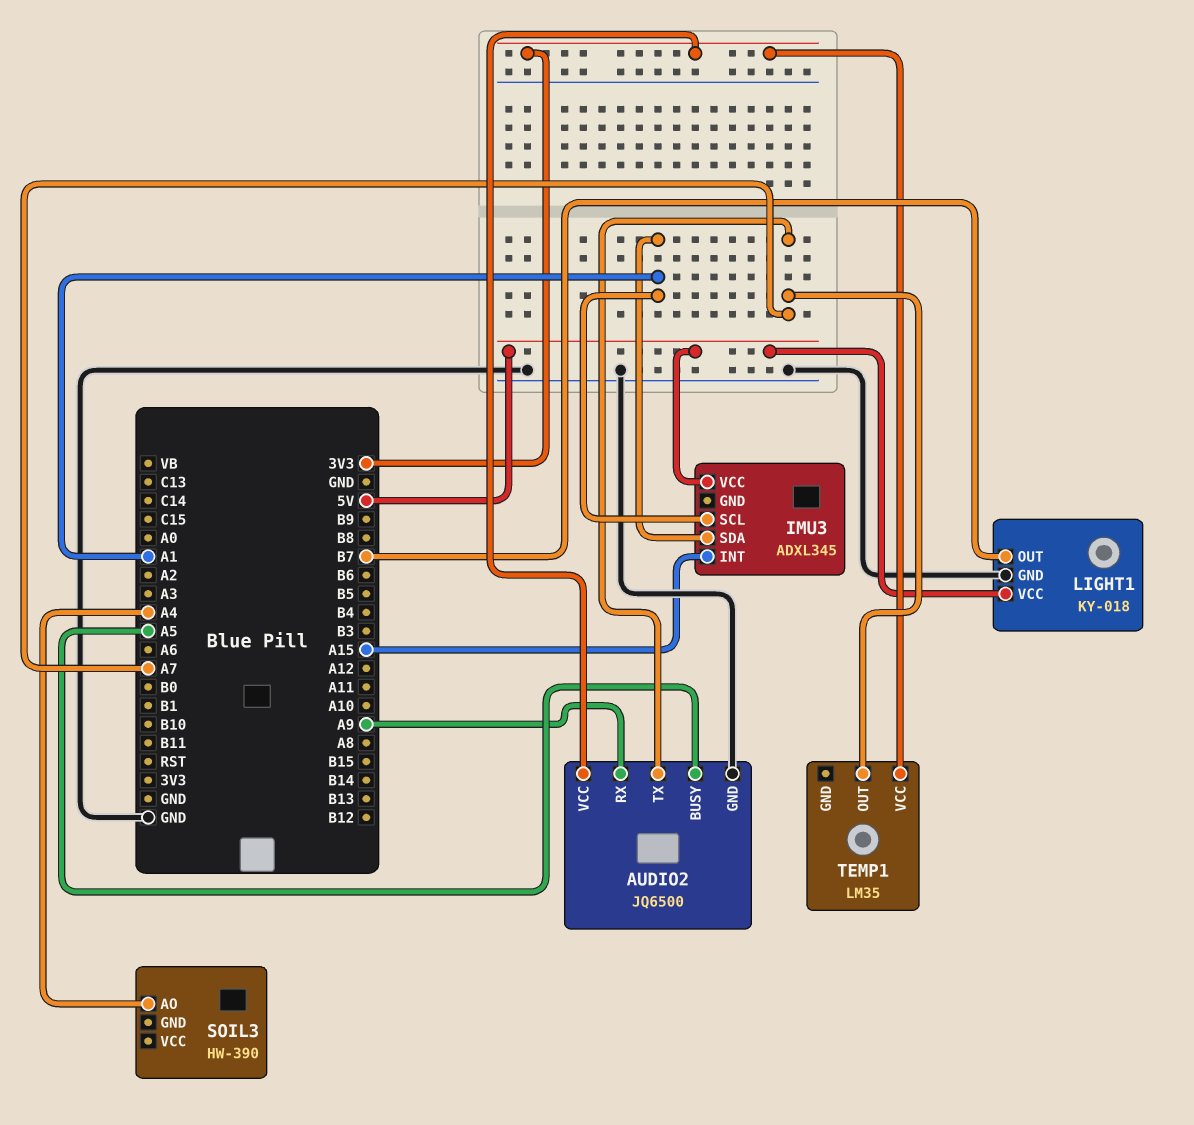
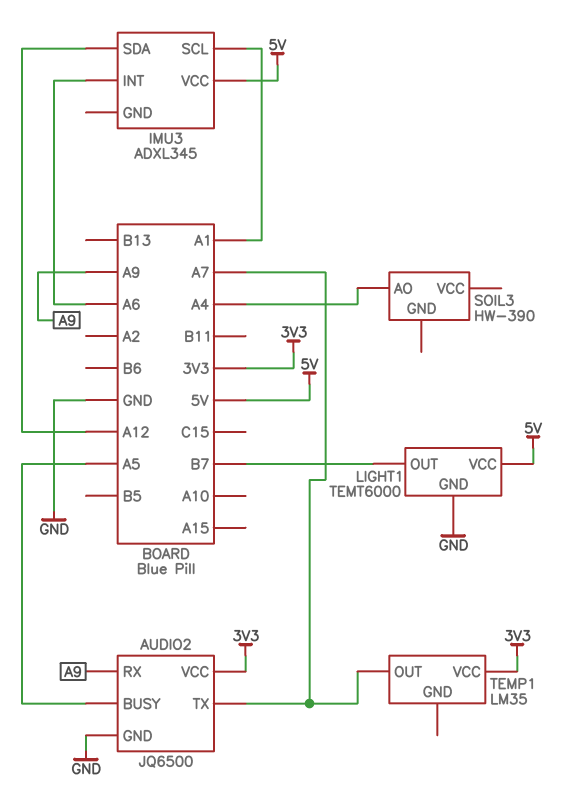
IMU3 pin INT: A15 -> A6
IMU3 pin SDA: A1 -> A12
LIGHT1: KY-018 -> TEMT6000

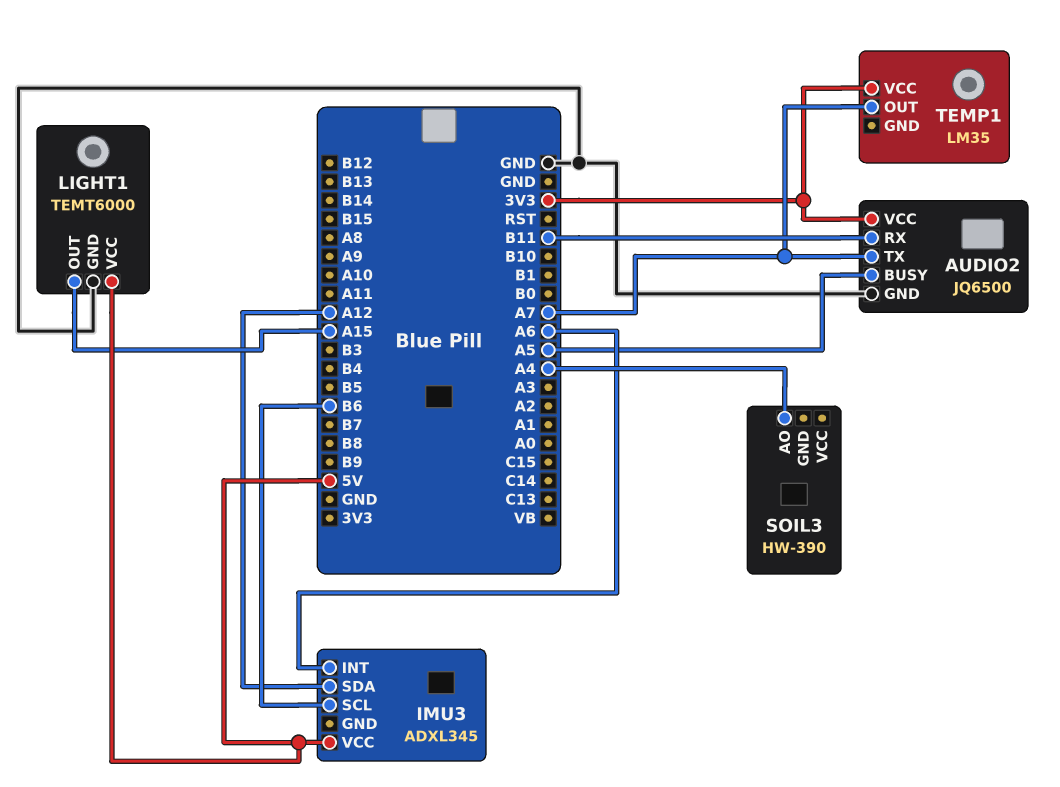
AUDIO2 pin RX: A9 -> B11
IMU3 pin SCL: A1 -> B6
LIGHT1 pin OUT: B7 -> A15

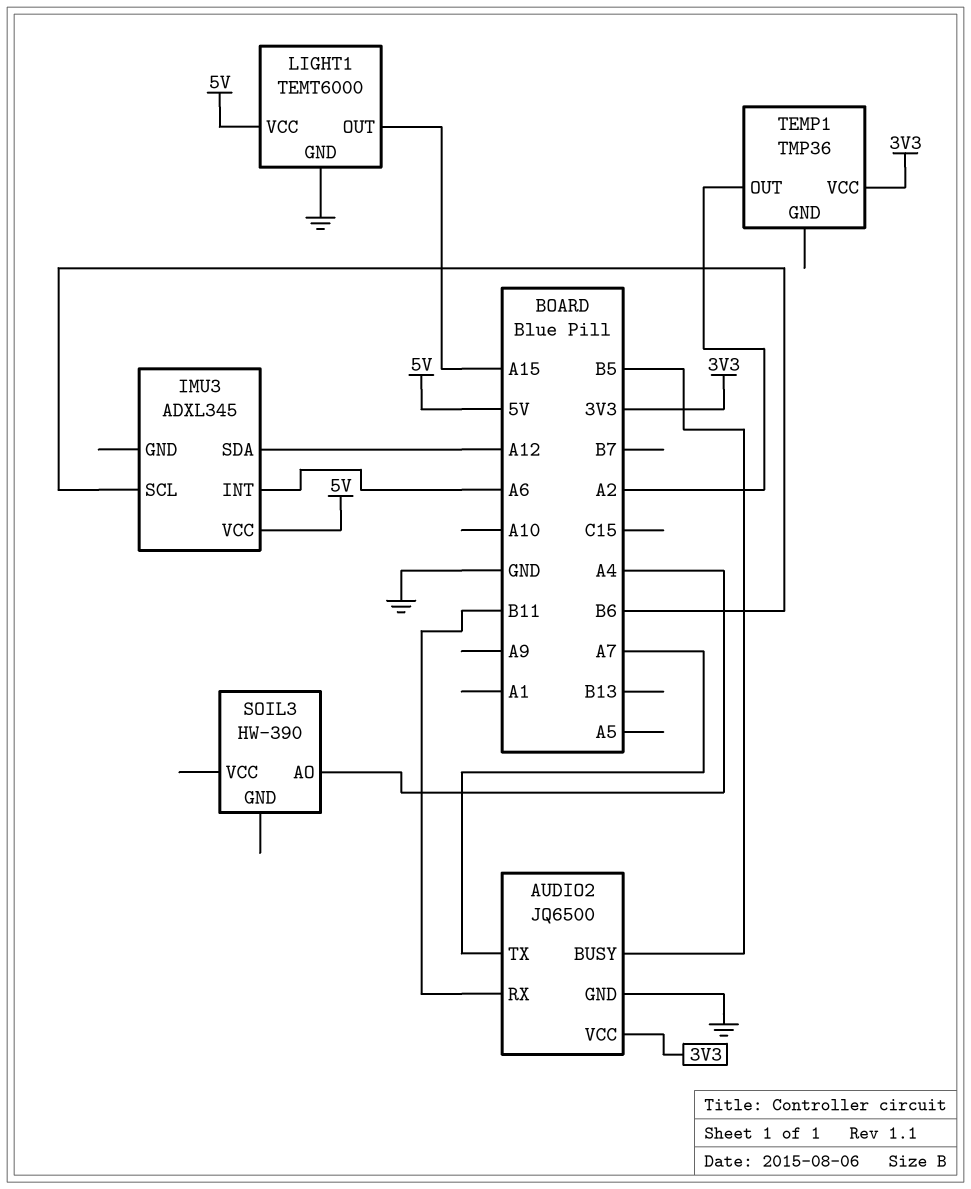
AUDIO2 pin BUSY: A5 -> B5
TEMP1: LM35 -> TMP36
TEMP1 pin OUT: A7 -> A2

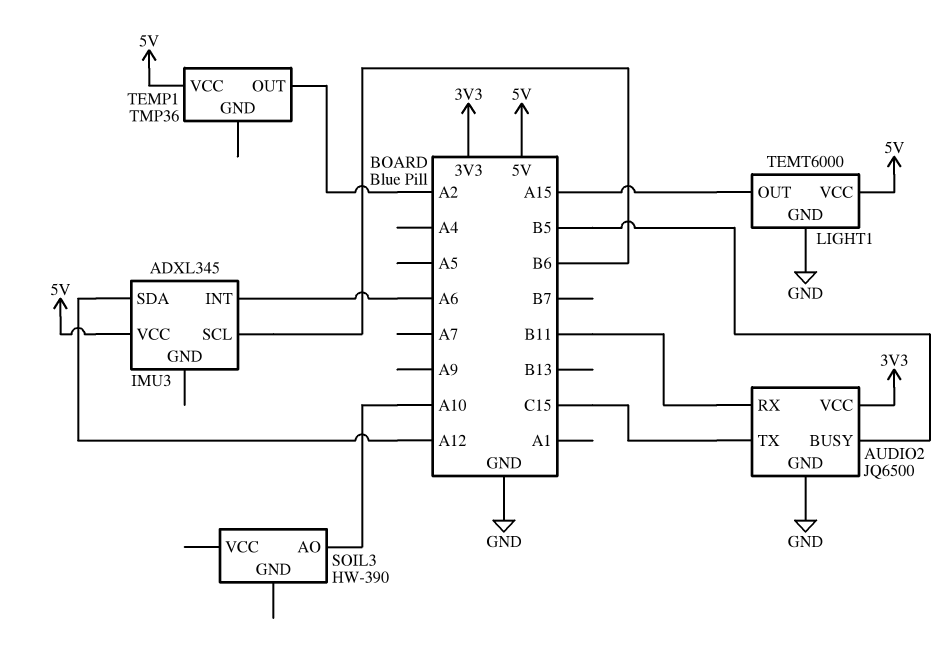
AUDIO2 pin TX: A7 -> C15
SOIL3 pin AO: A4 -> A10
TEMP1 pin VCC: 3V3 -> 5V

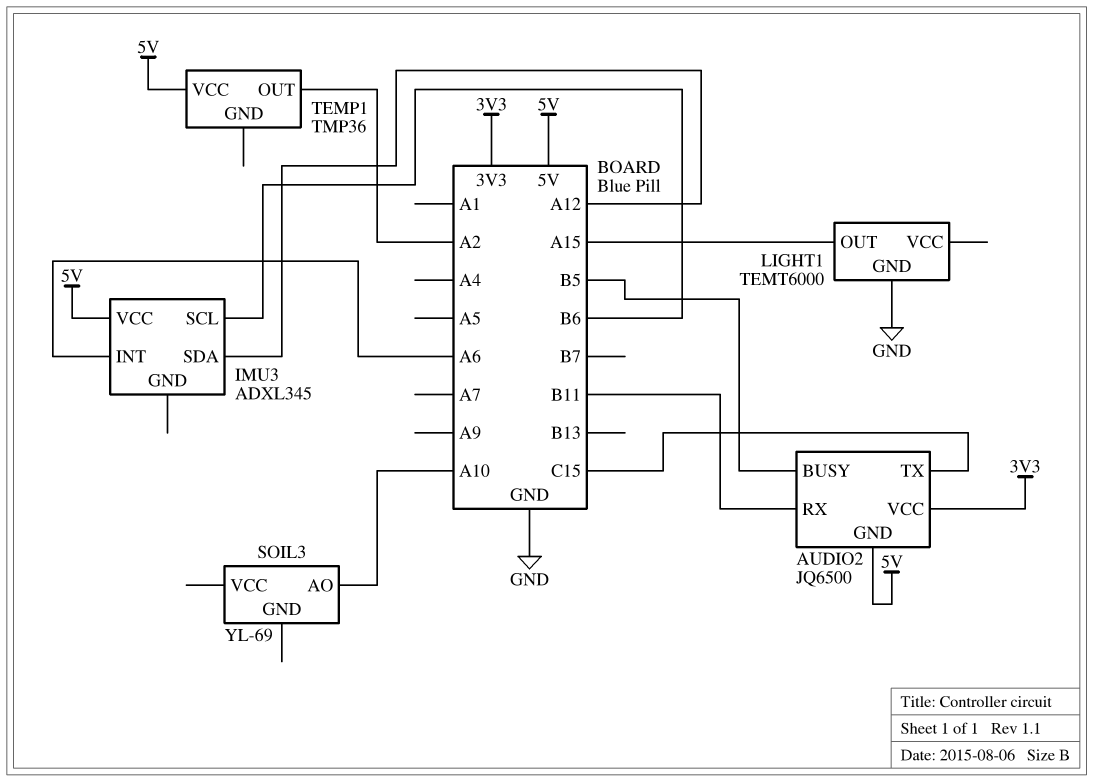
AUDIO2 pin GND: GND -> 5V
LIGHT1 pin VCC: 5V -> none
SOIL3: HW-390 -> YL-69

